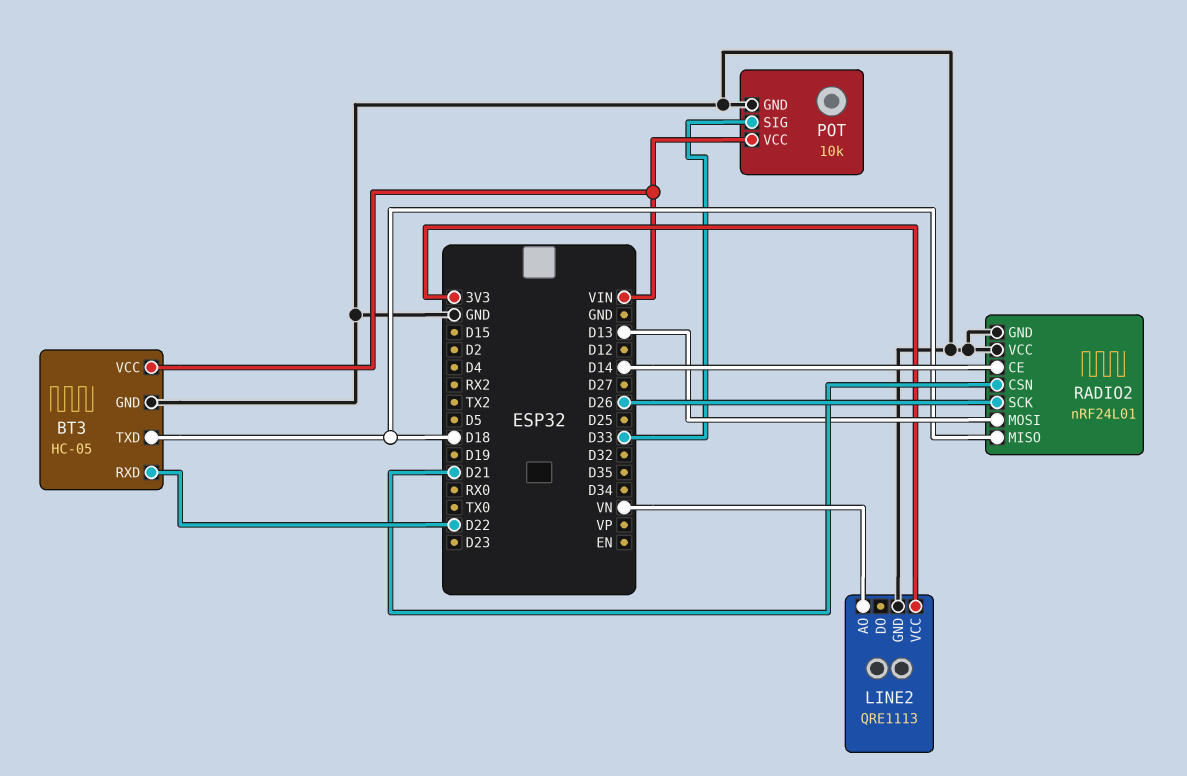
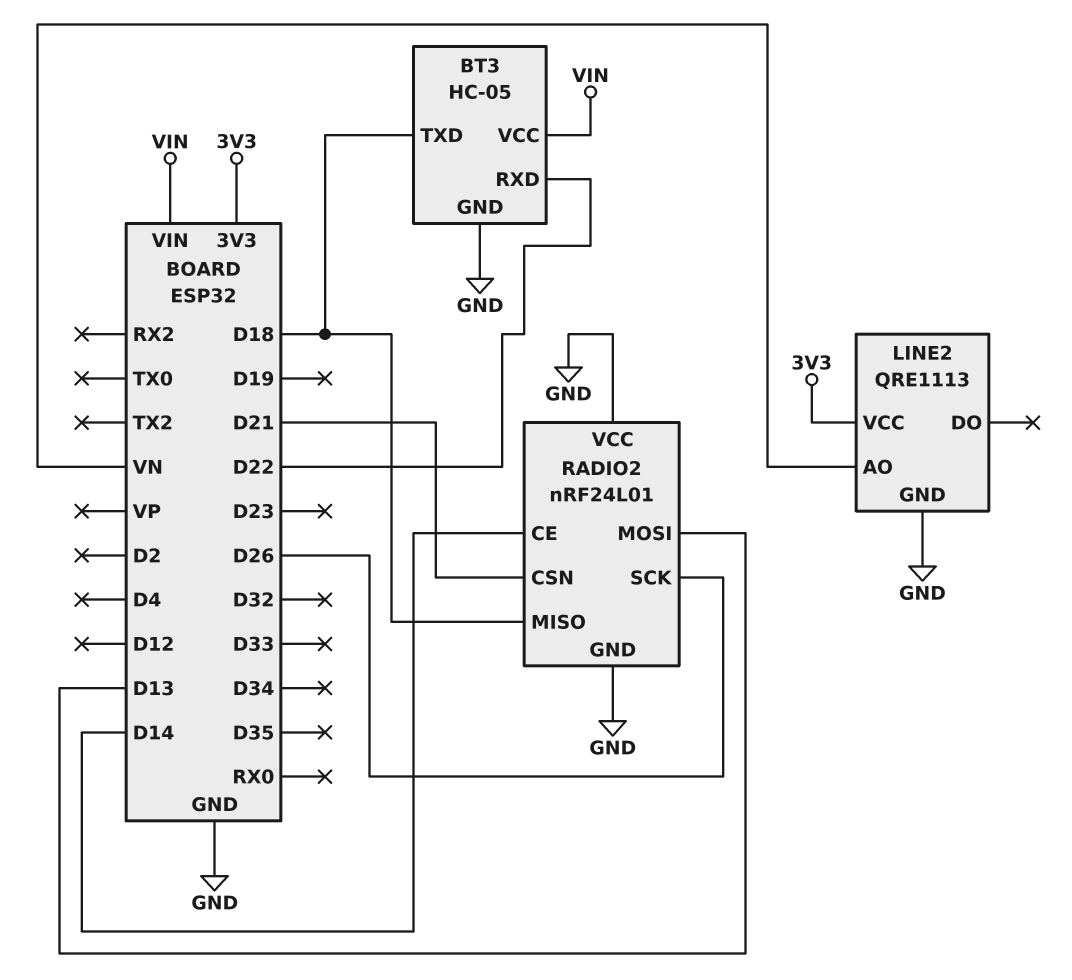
POT: 10k -> none
POT pin GND: GND -> none
POT pin SIG: D33 -> none
POT pin VCC: VIN -> none

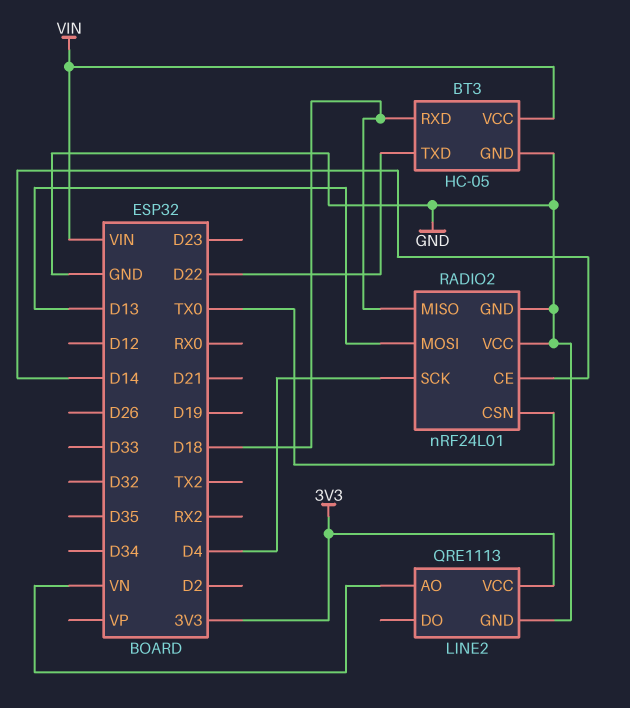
BT3 pin RXD: D22 -> D18
BT3 pin TXD: D18 -> D22
RADIO2 pin CSN: D21 -> TX0
RADIO2 pin SCK: D26 -> D4

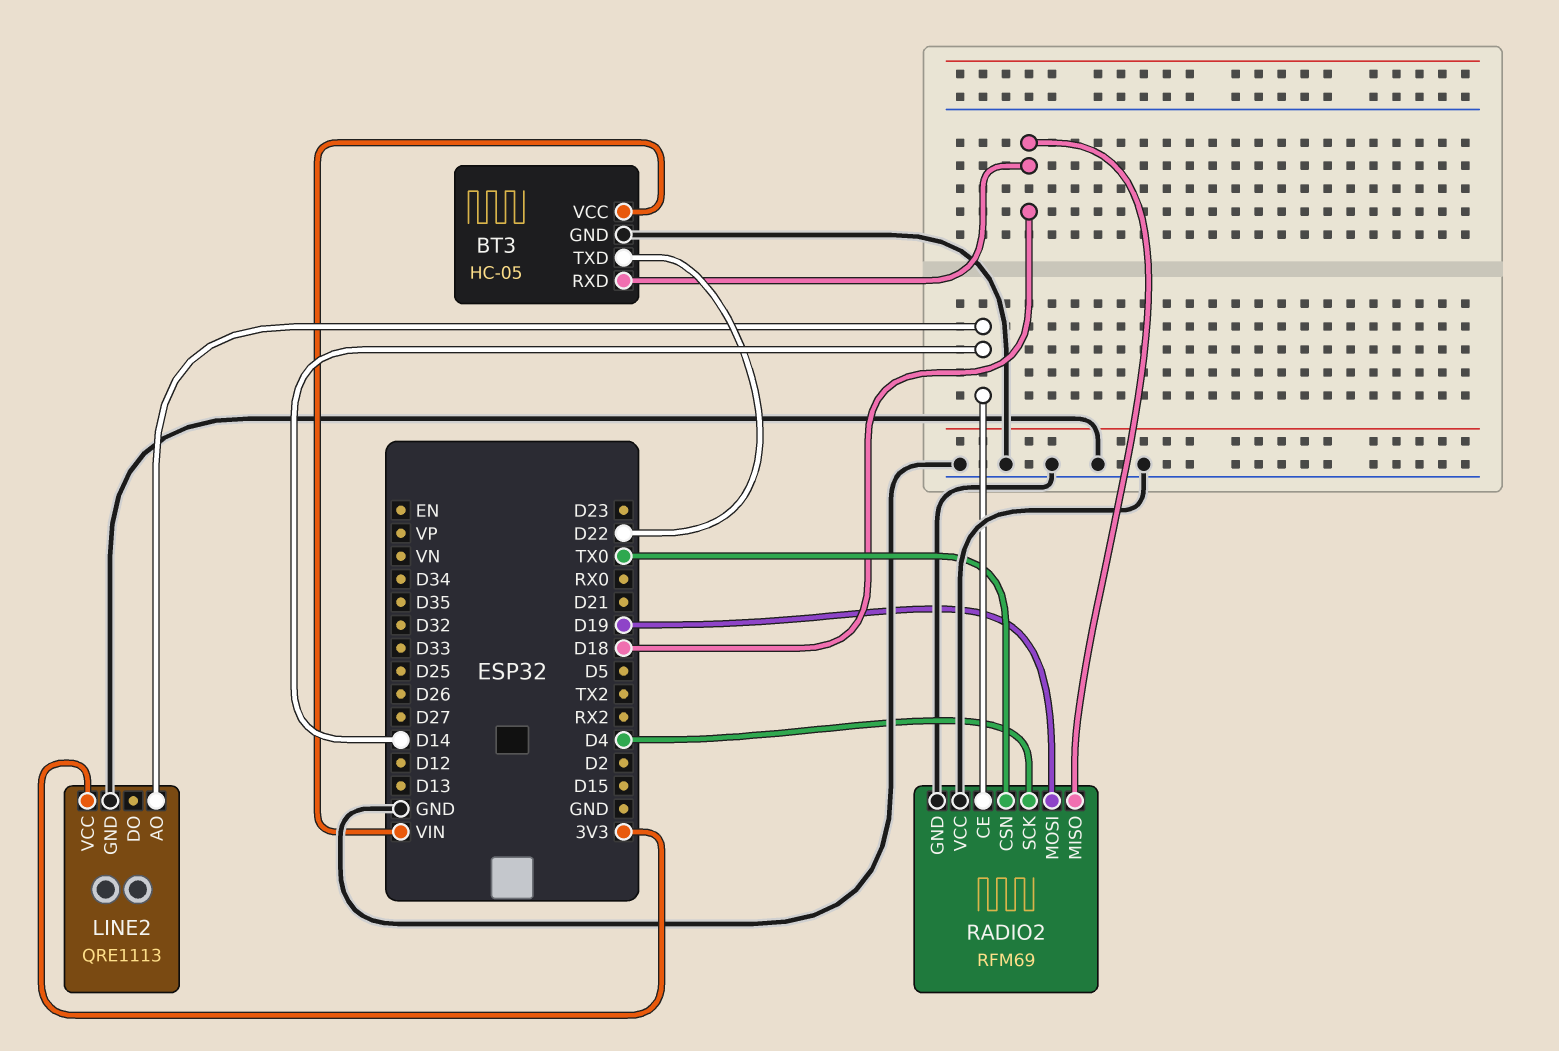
LINE2 pin AO: VN -> D14
RADIO2: nRF24L01 -> RFM69
RADIO2 pin MOSI: D13 -> D19

